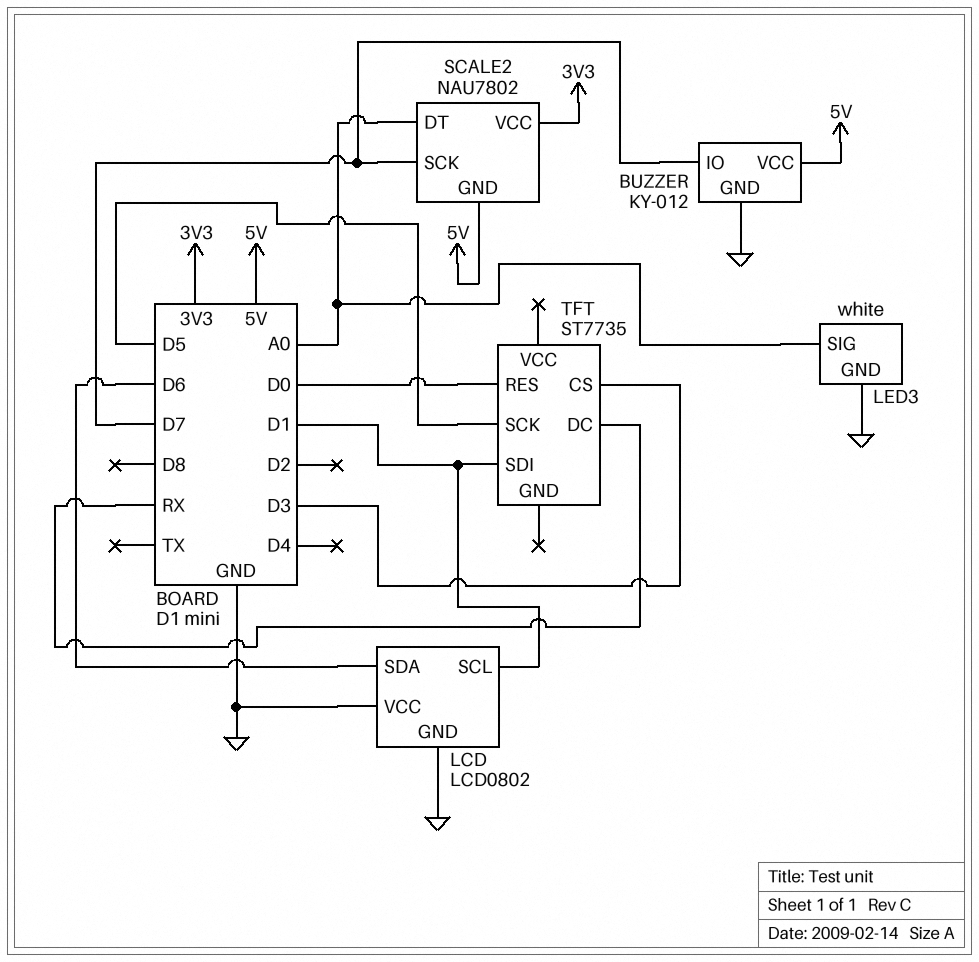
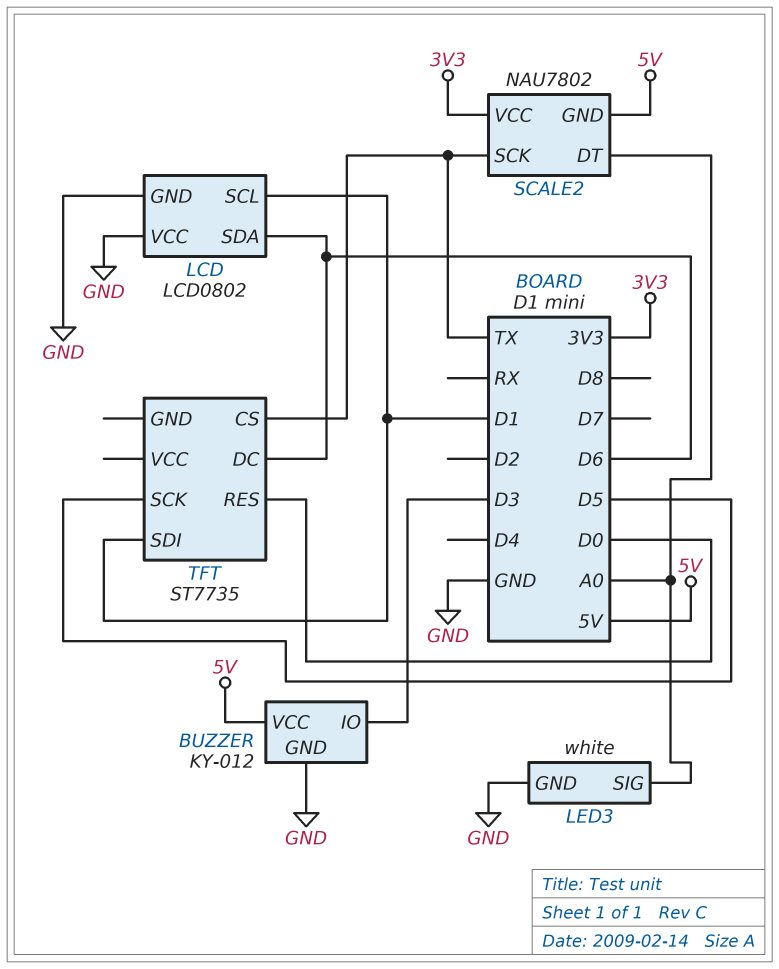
BUZZER pin IO: D7 -> D3
SCALE2 pin SCK: D7 -> TX
TFT pin CS: D3 -> TX
TFT pin DC: RX -> D6

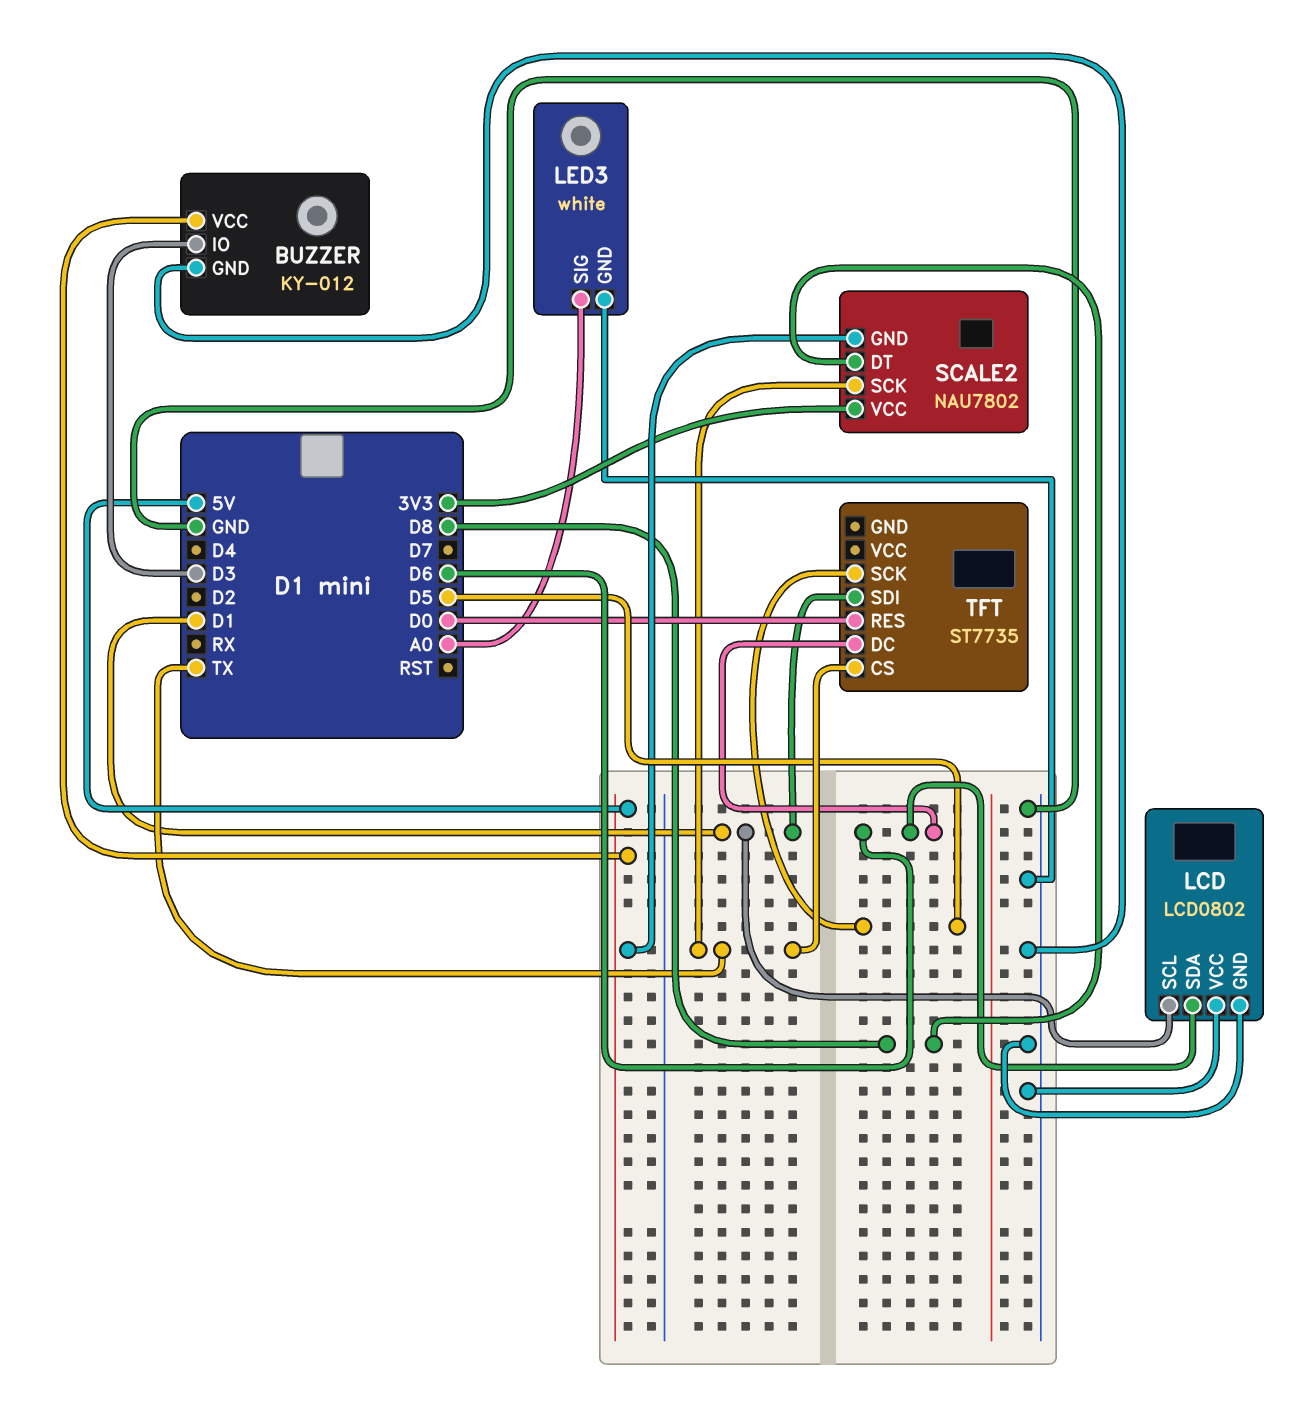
SCALE2 pin DT: A0 -> D8

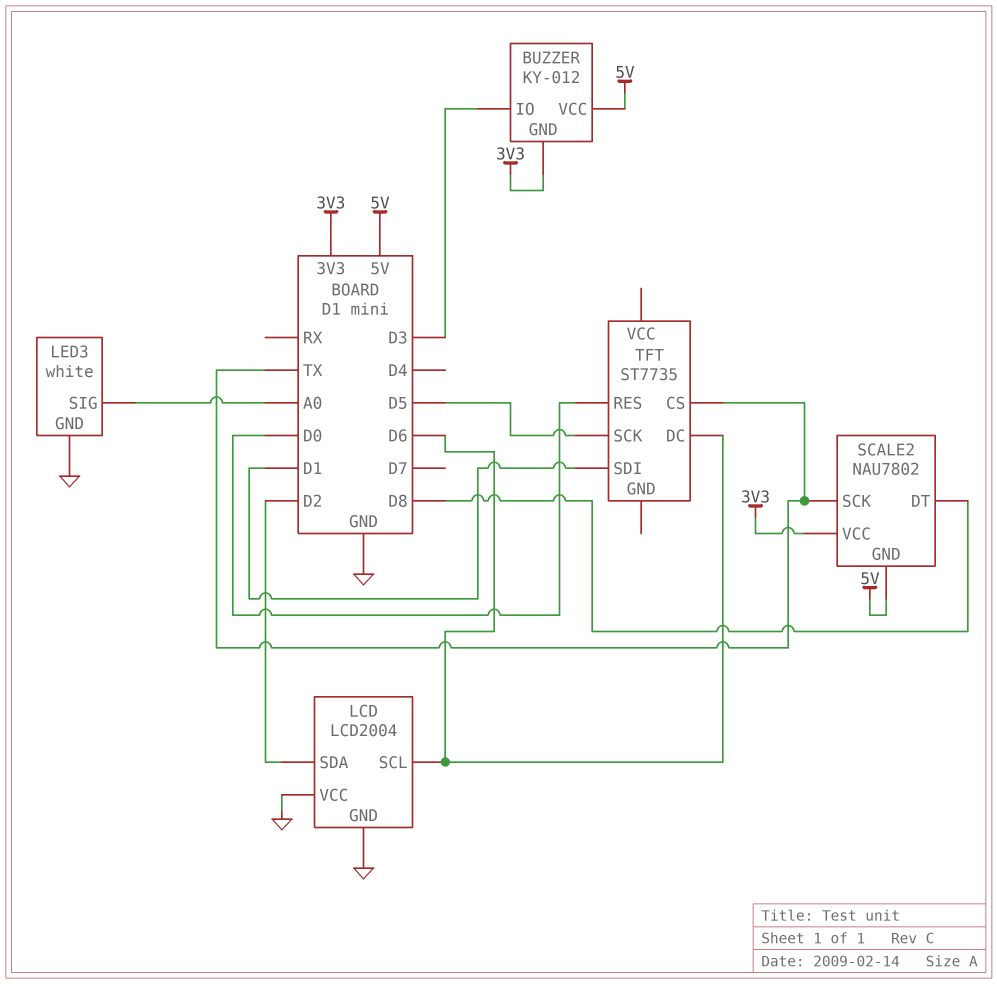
BUZZER pin GND: GND -> 3V3
LCD: LCD0802 -> LCD2004
LCD pin SCL: D1 -> D6
LCD pin SDA: D6 -> D2

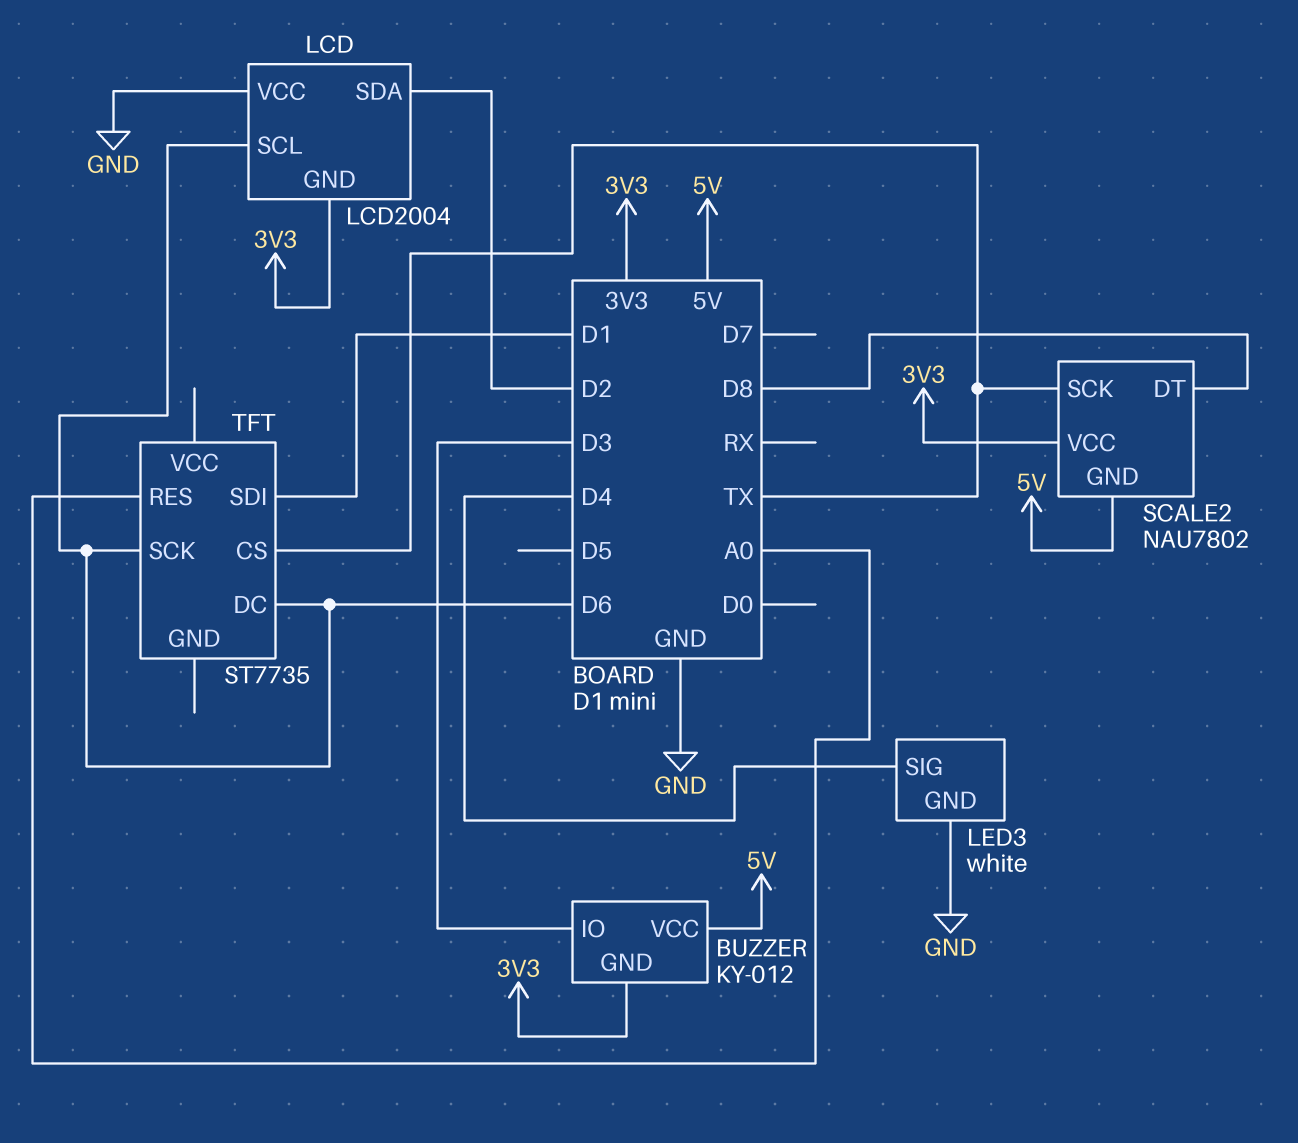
LCD pin GND: GND -> 3V3
LED3 pin SIG: A0 -> D4
TFT pin RES: D0 -> A0
TFT pin SCK: D5 -> D6

